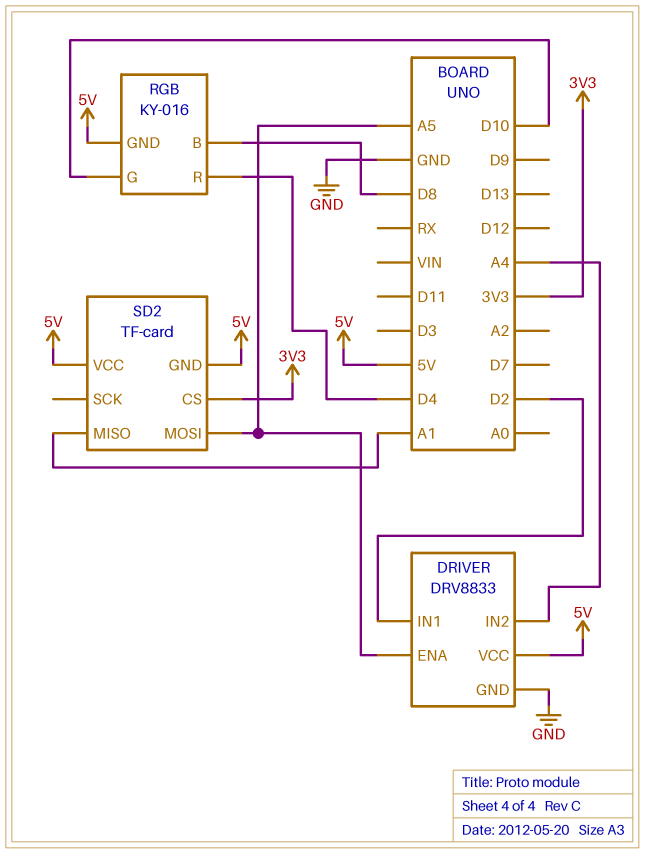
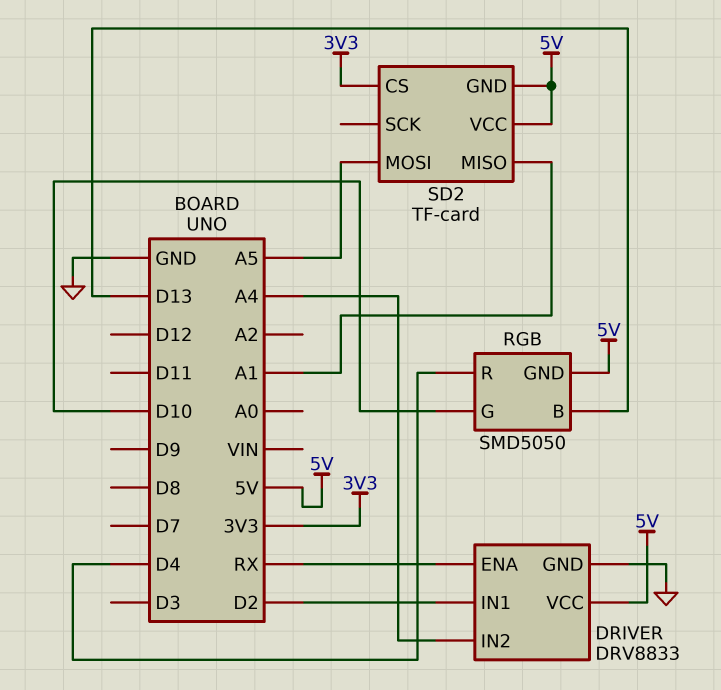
DRIVER pin ENA: A5 -> RX
RGB: KY-016 -> SMD5050
RGB pin B: D8 -> D13

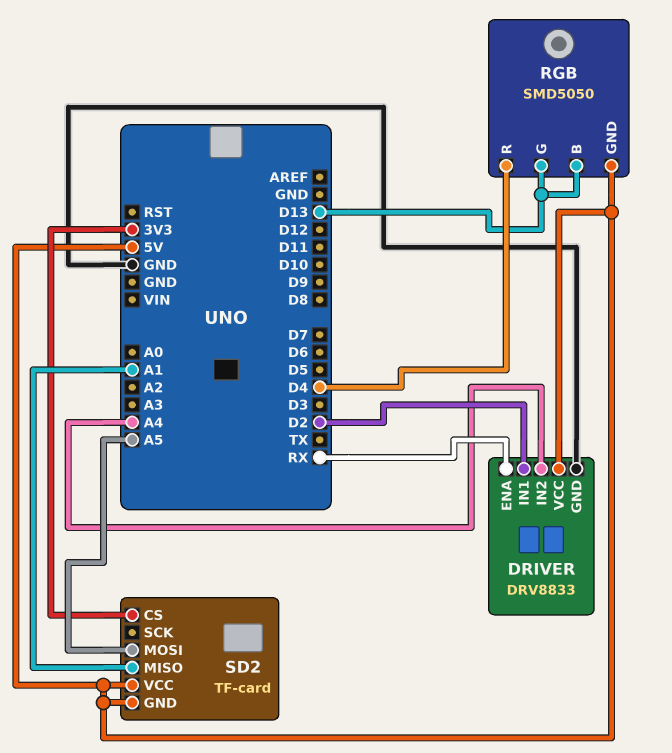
RGB pin G: D10 -> D13

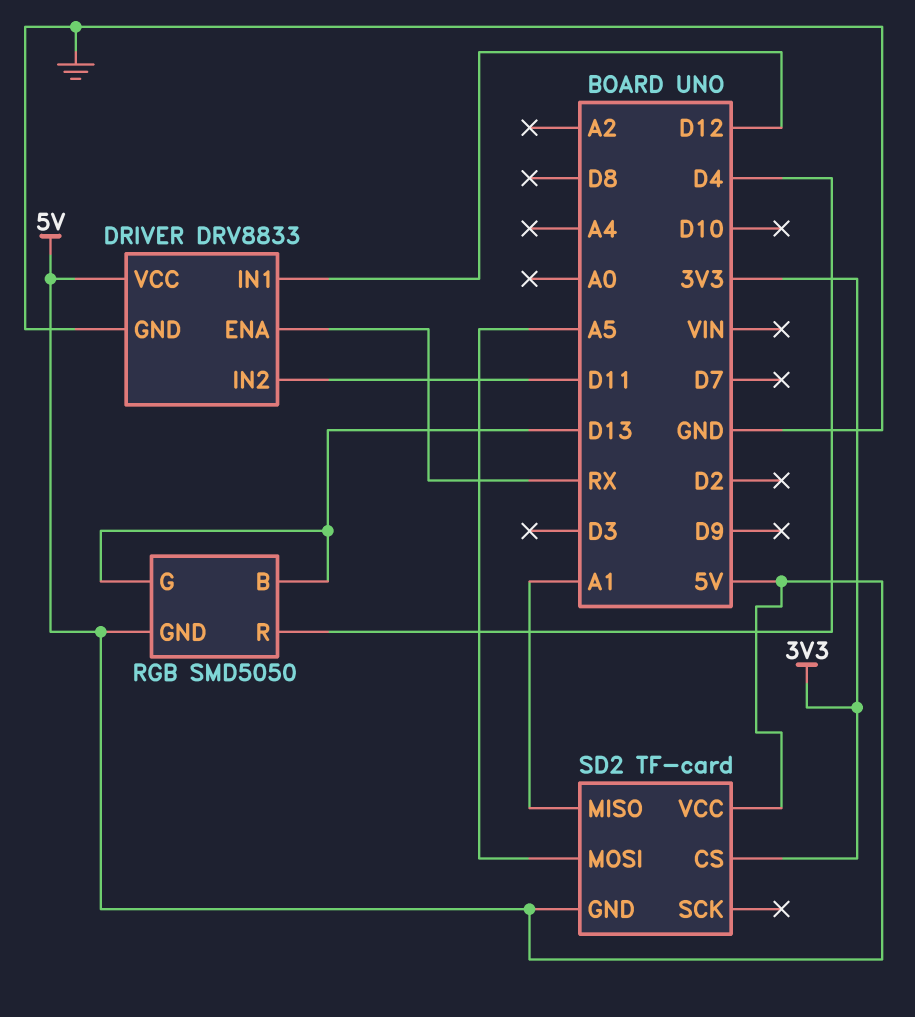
DRIVER pin IN1: D2 -> D12
DRIVER pin IN2: A4 -> D11

